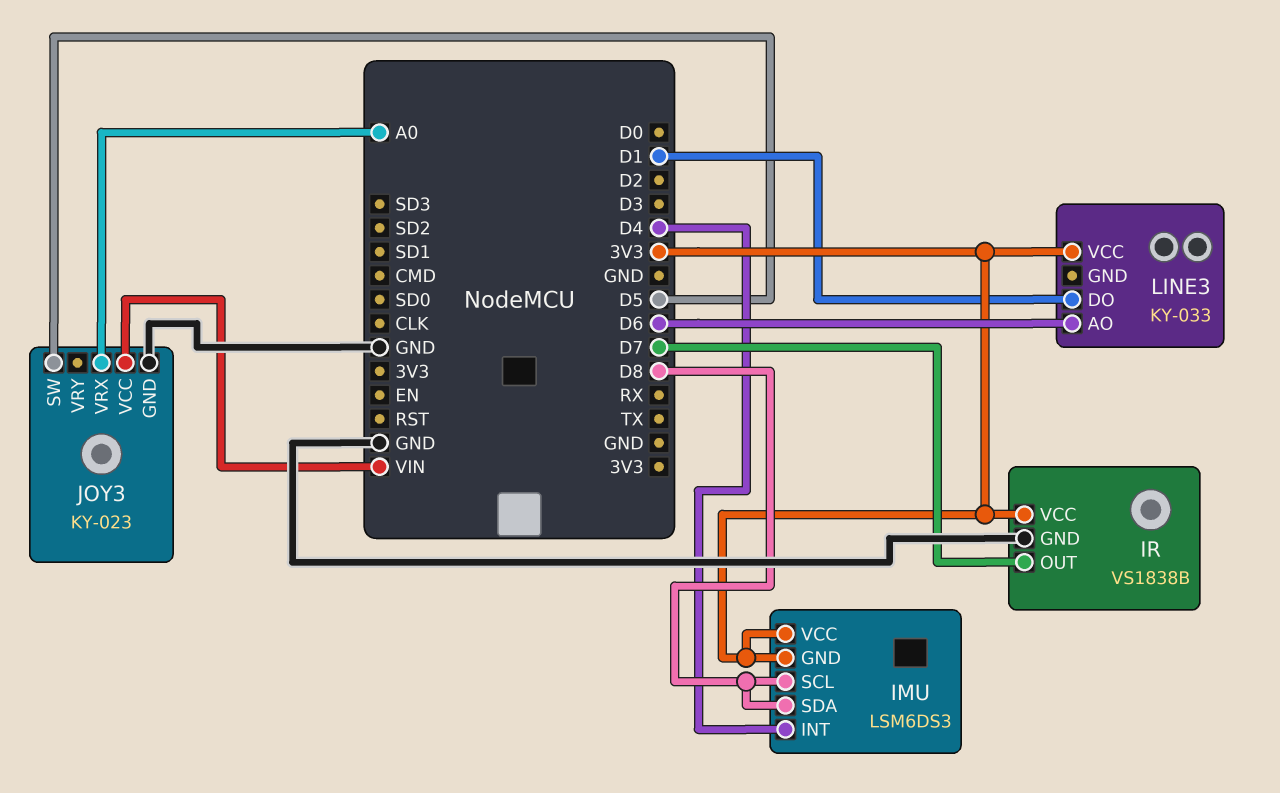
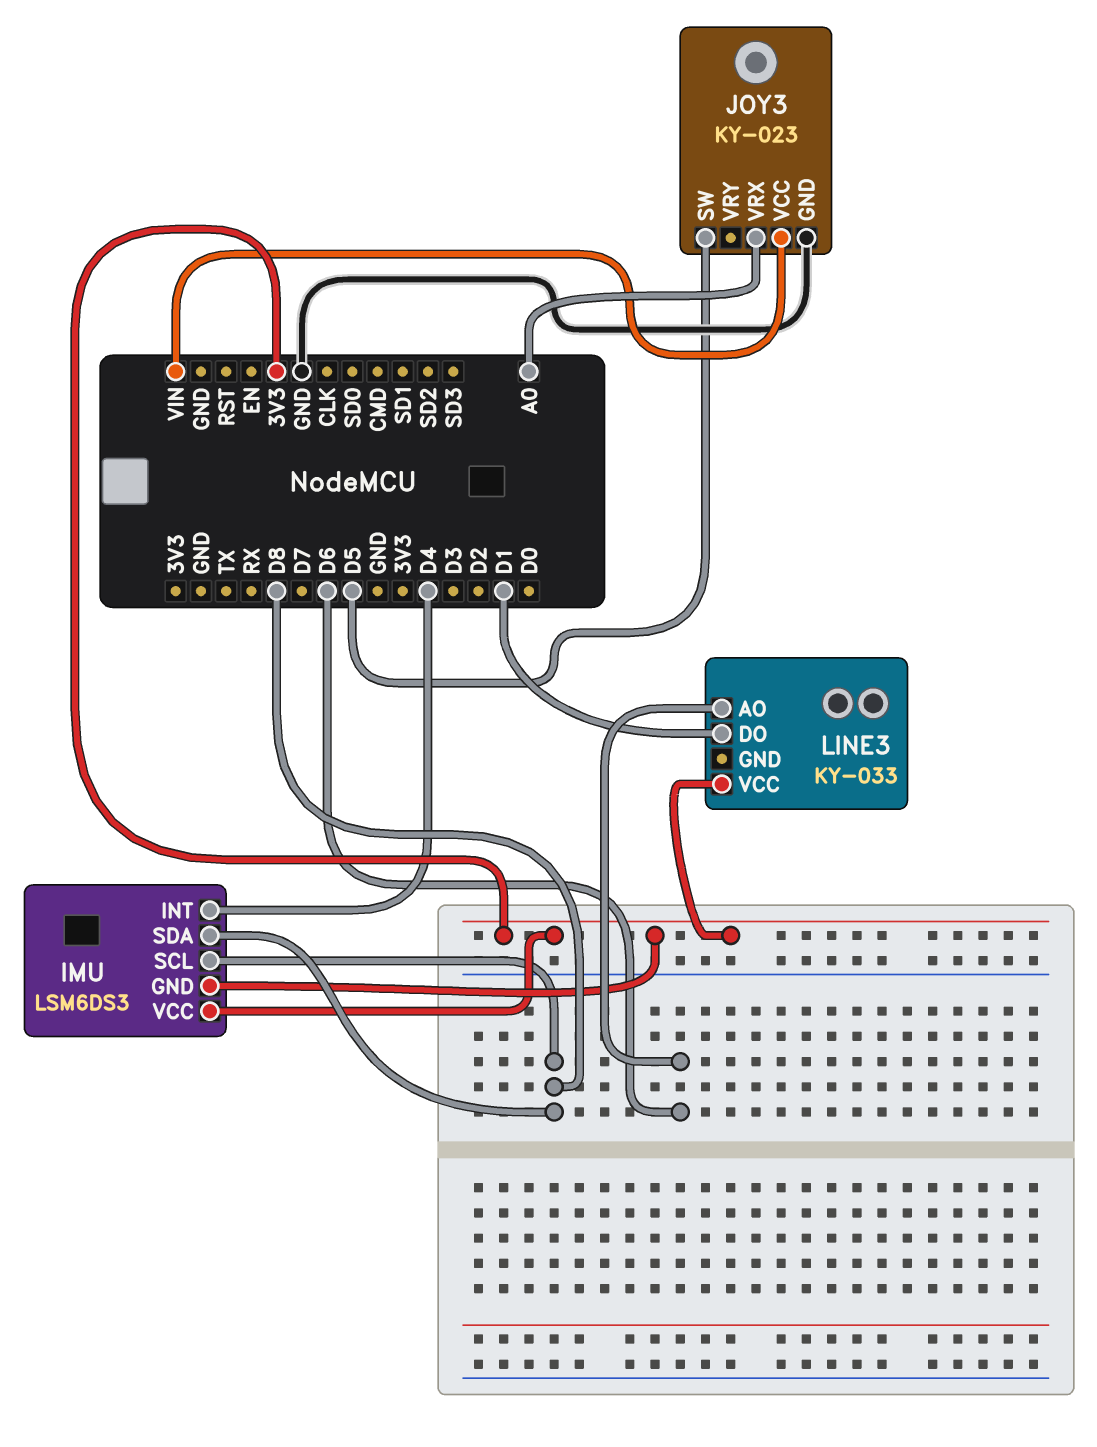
IR: VS1838B -> none
IR pin GND: GND -> none
IR pin OUT: D7 -> none
IR pin VCC: 3V3 -> none

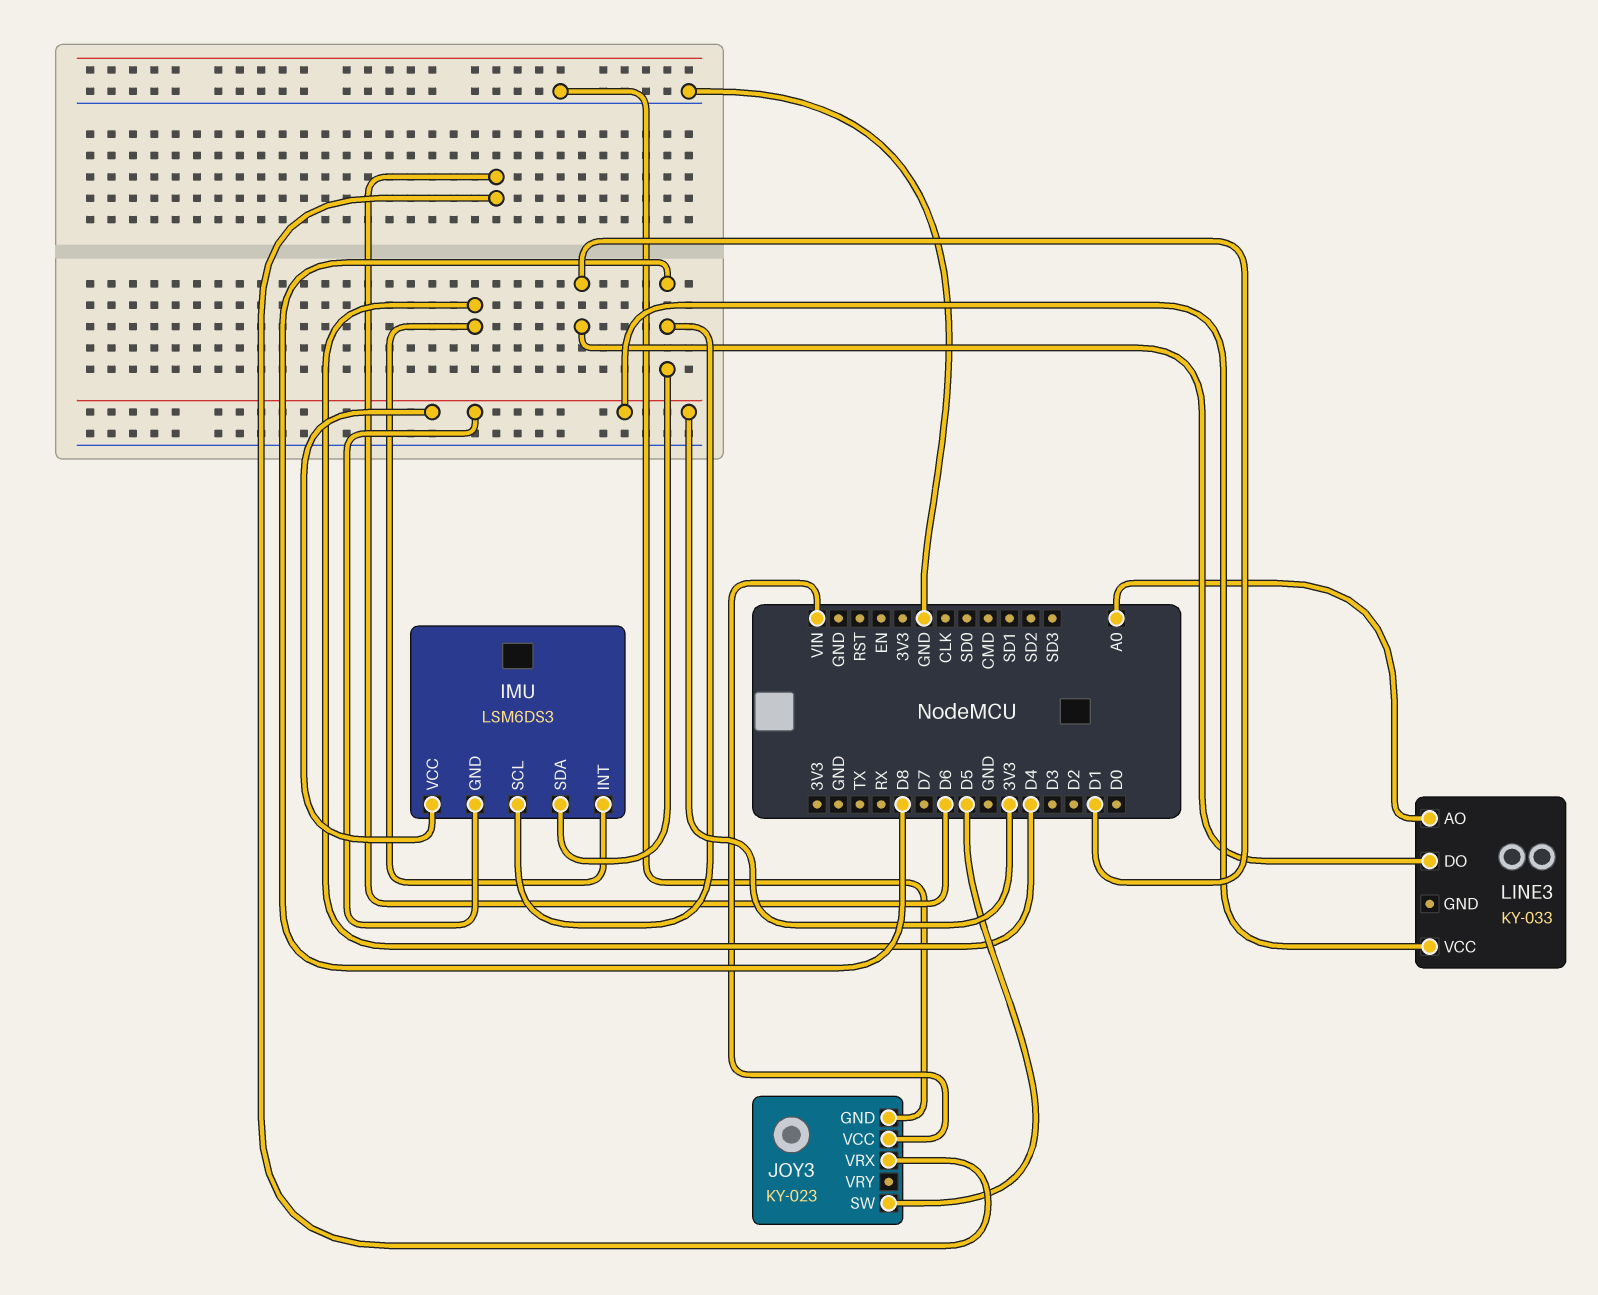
JOY3 pin VRX: A0 -> D6
LINE3 pin AO: D6 -> A0

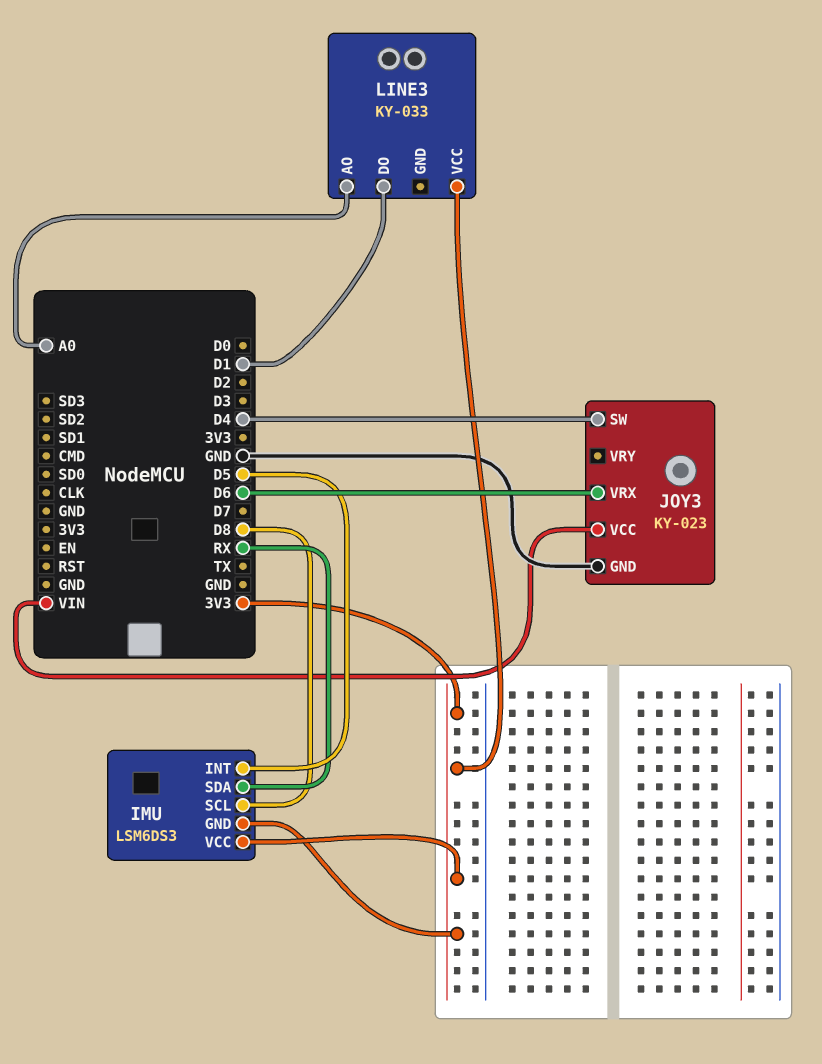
IMU pin INT: D4 -> D5
IMU pin SDA: D8 -> RX
JOY3 pin SW: D5 -> D4

